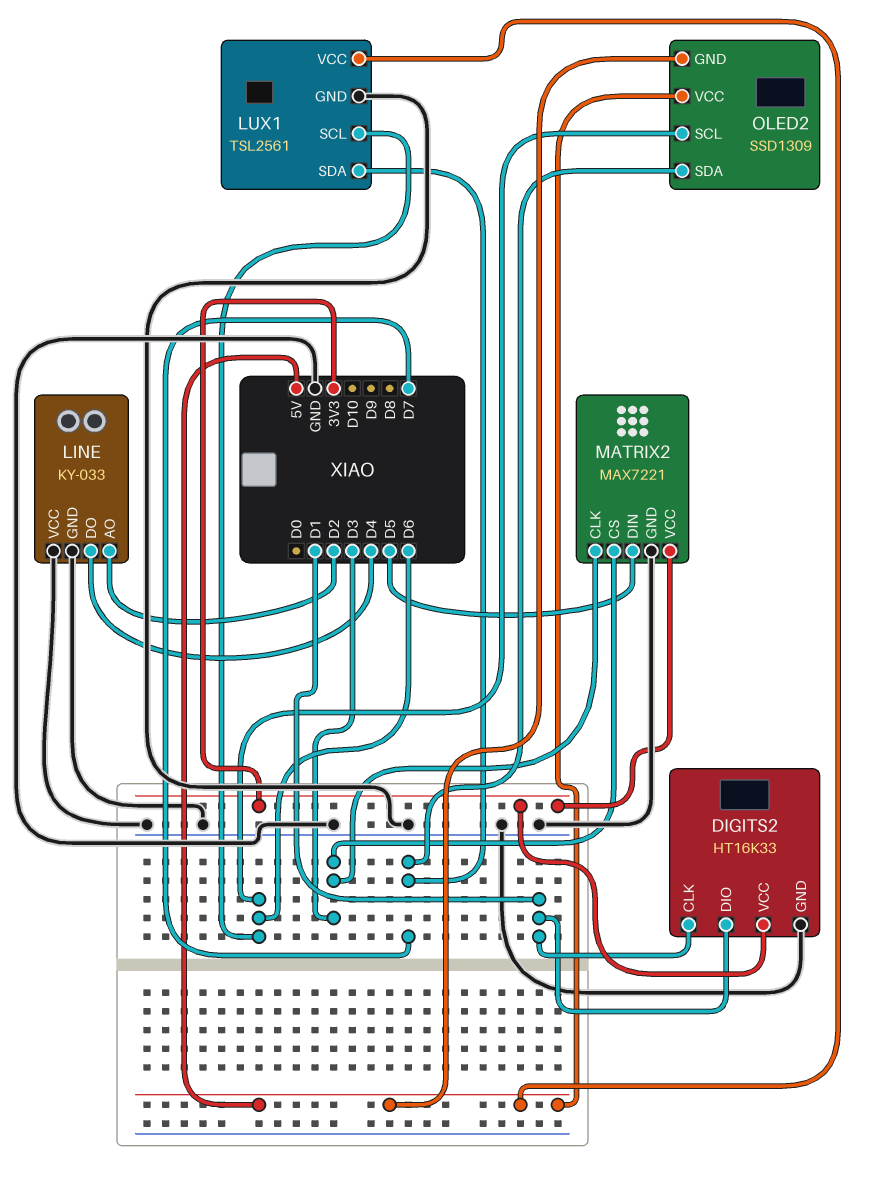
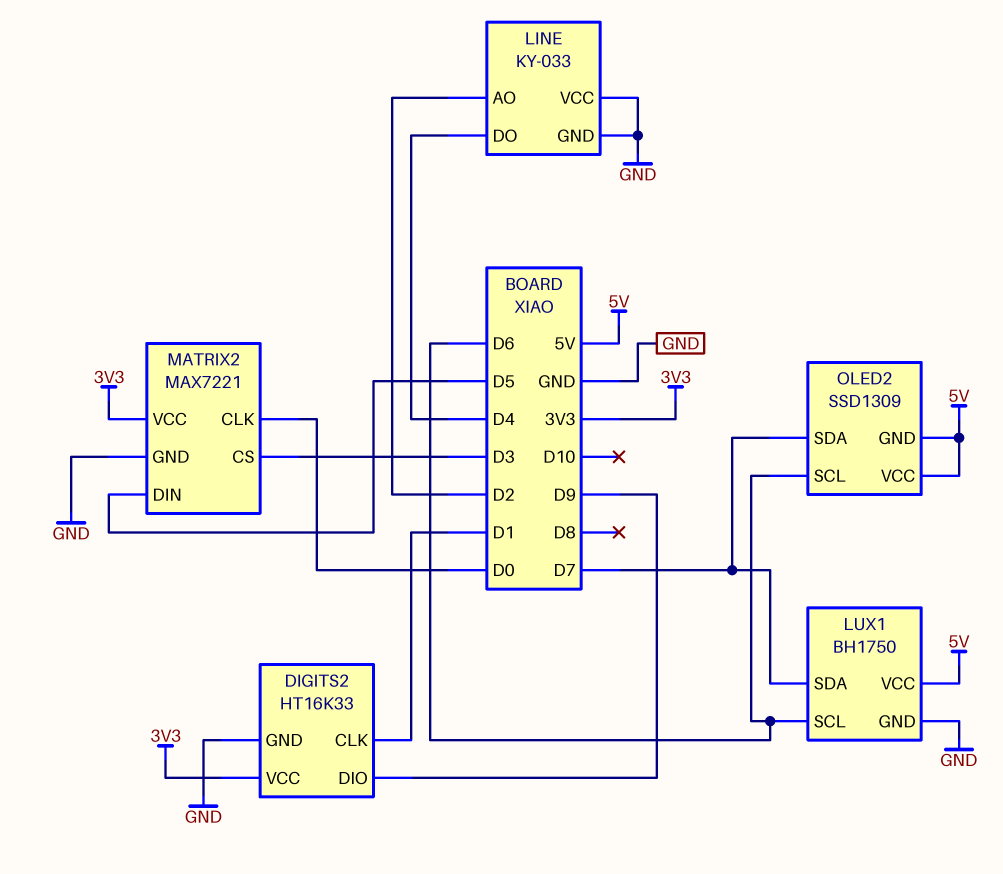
DIGITS2 pin DIO: D1 -> D9
LUX1: TSL2561 -> BH1750
MATRIX2 pin CLK: D3 -> D0

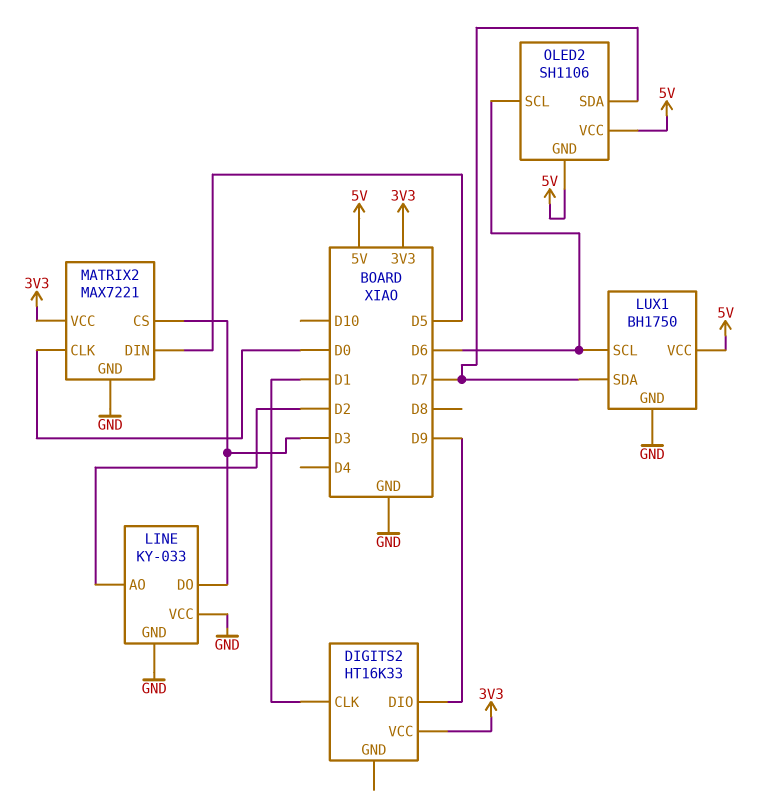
DIGITS2 pin GND: GND -> none
LINE pin DO: D4 -> D3
OLED2: SSD1309 -> SH1106

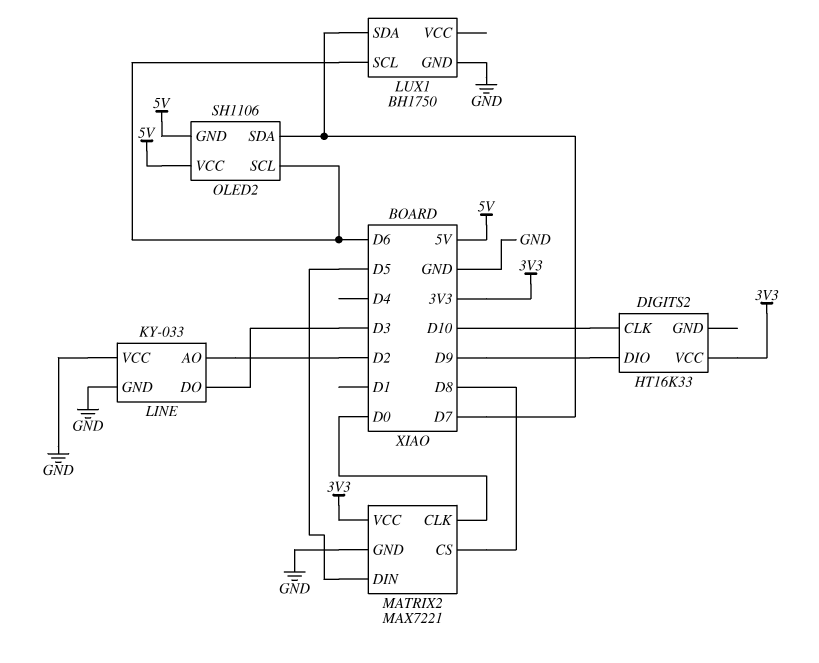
DIGITS2 pin CLK: D1 -> D10
LUX1 pin VCC: 5V -> none
MATRIX2 pin CS: D3 -> D8

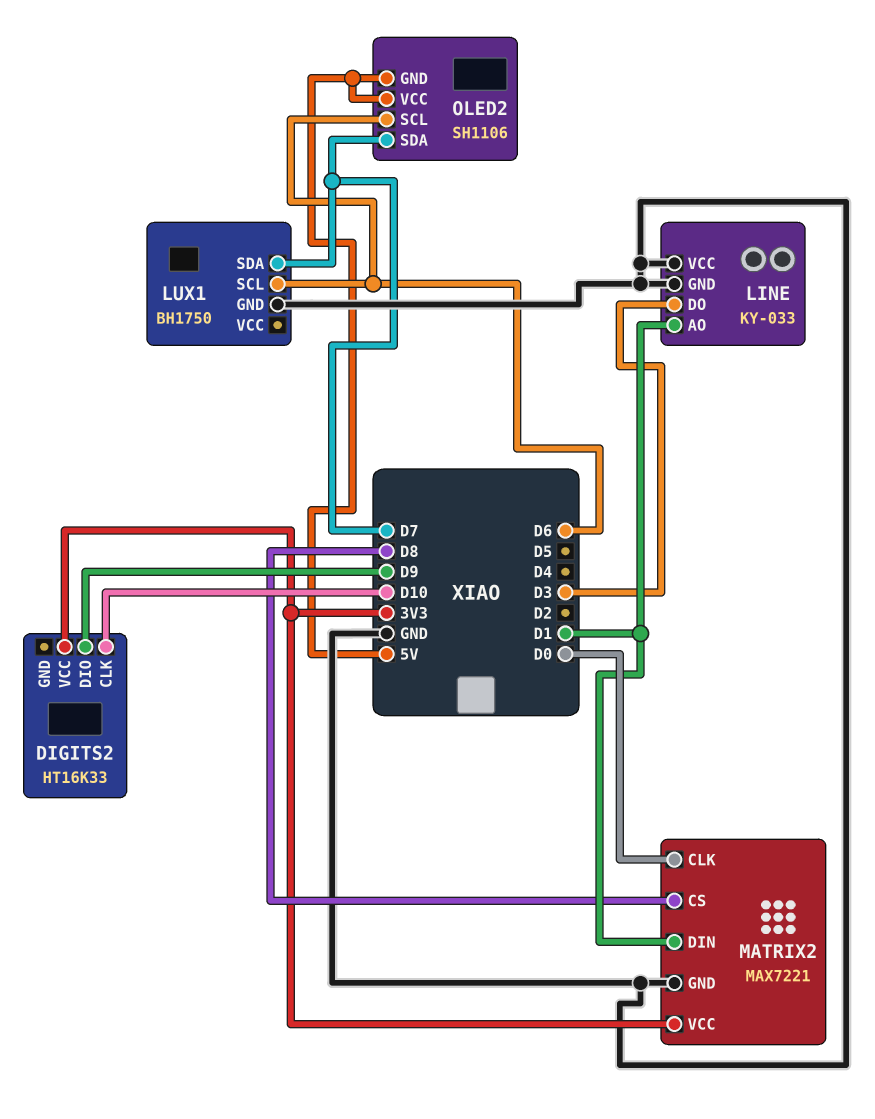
LINE pin AO: D2 -> D1
MATRIX2 pin DIN: D5 -> D1

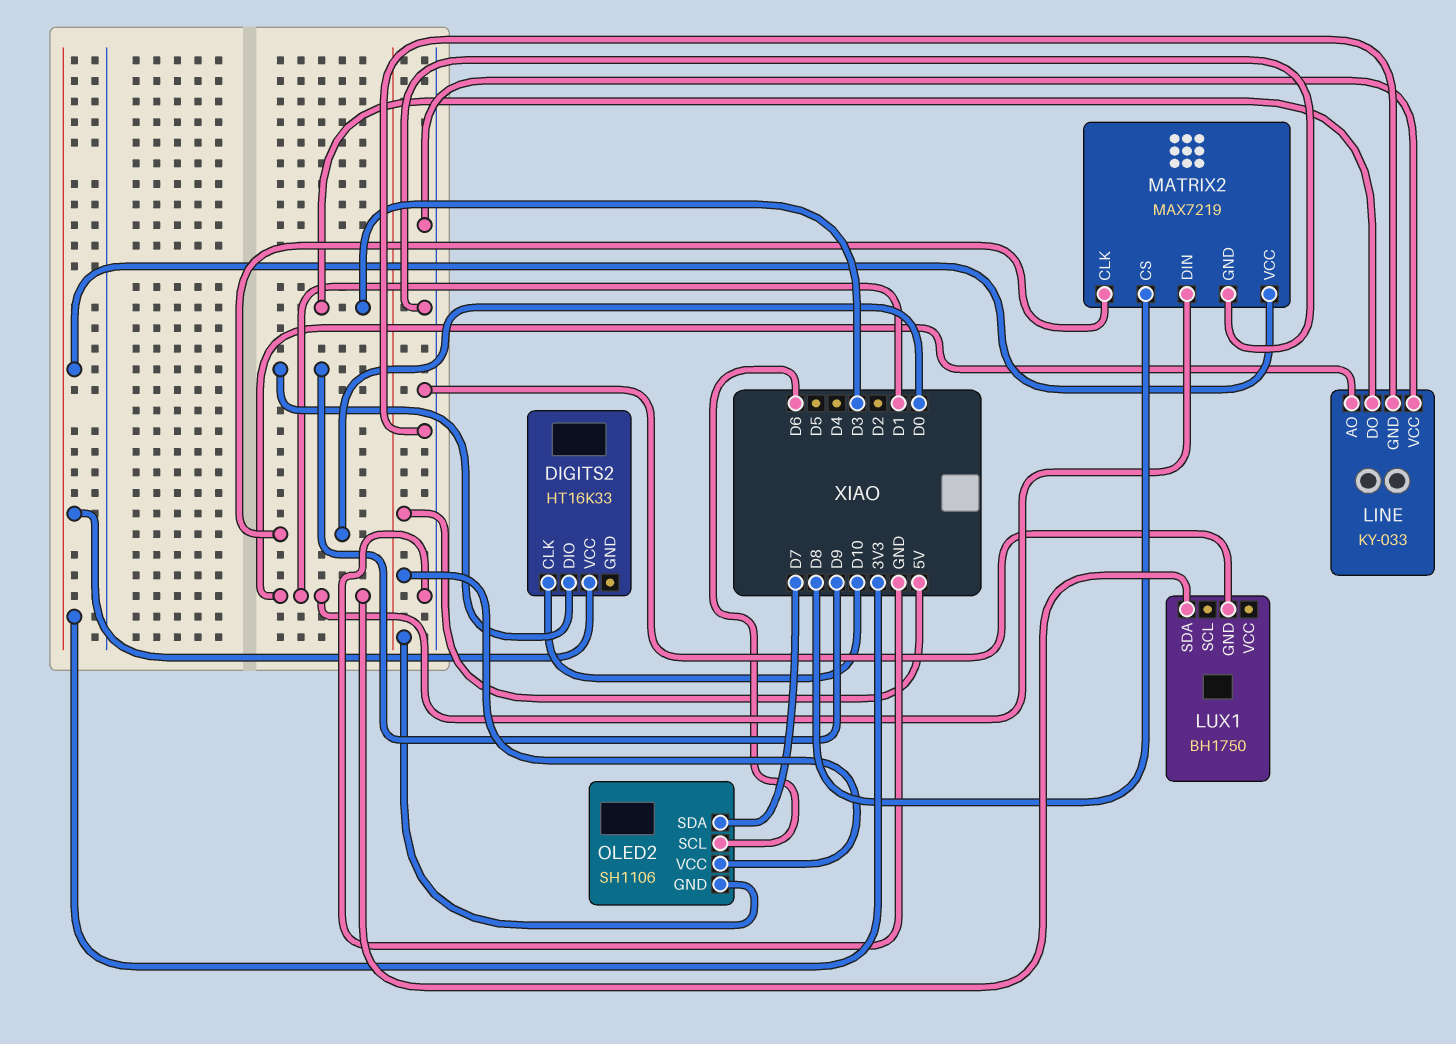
LUX1 pin SCL: D6 -> none
LUX1 pin SDA: D7 -> D1
MATRIX2: MAX7221 -> MAX7219

